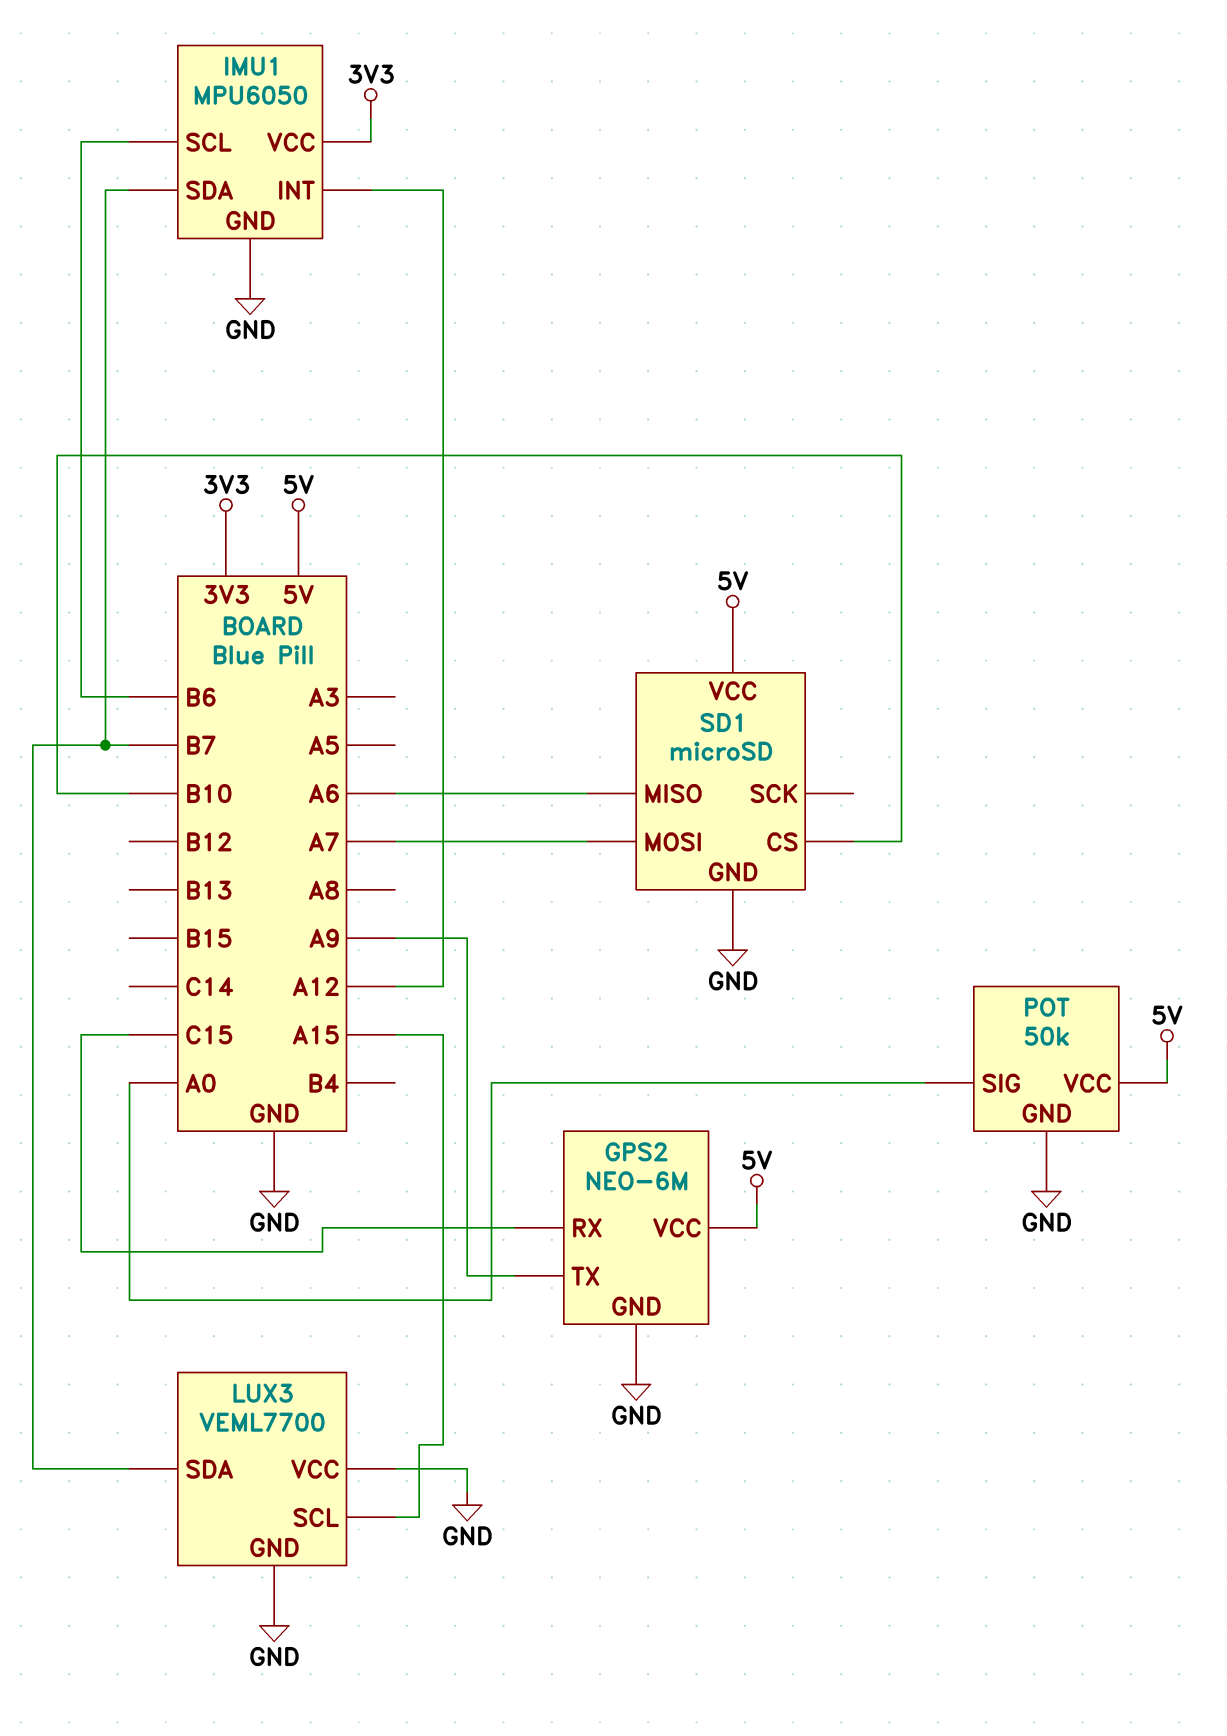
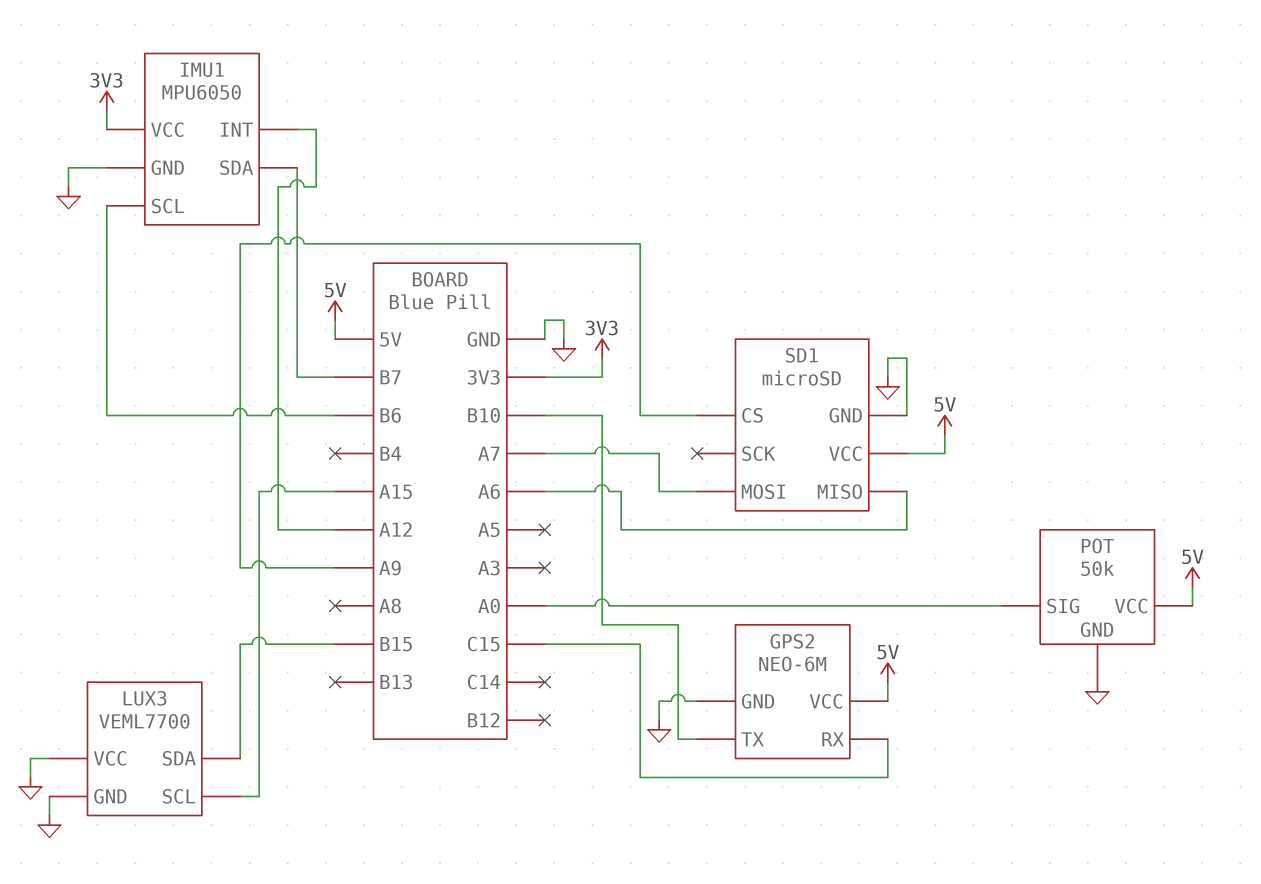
GPS2 pin TX: A9 -> B10
LUX3 pin SDA: B7 -> B15
SD1 pin CS: B10 -> A9

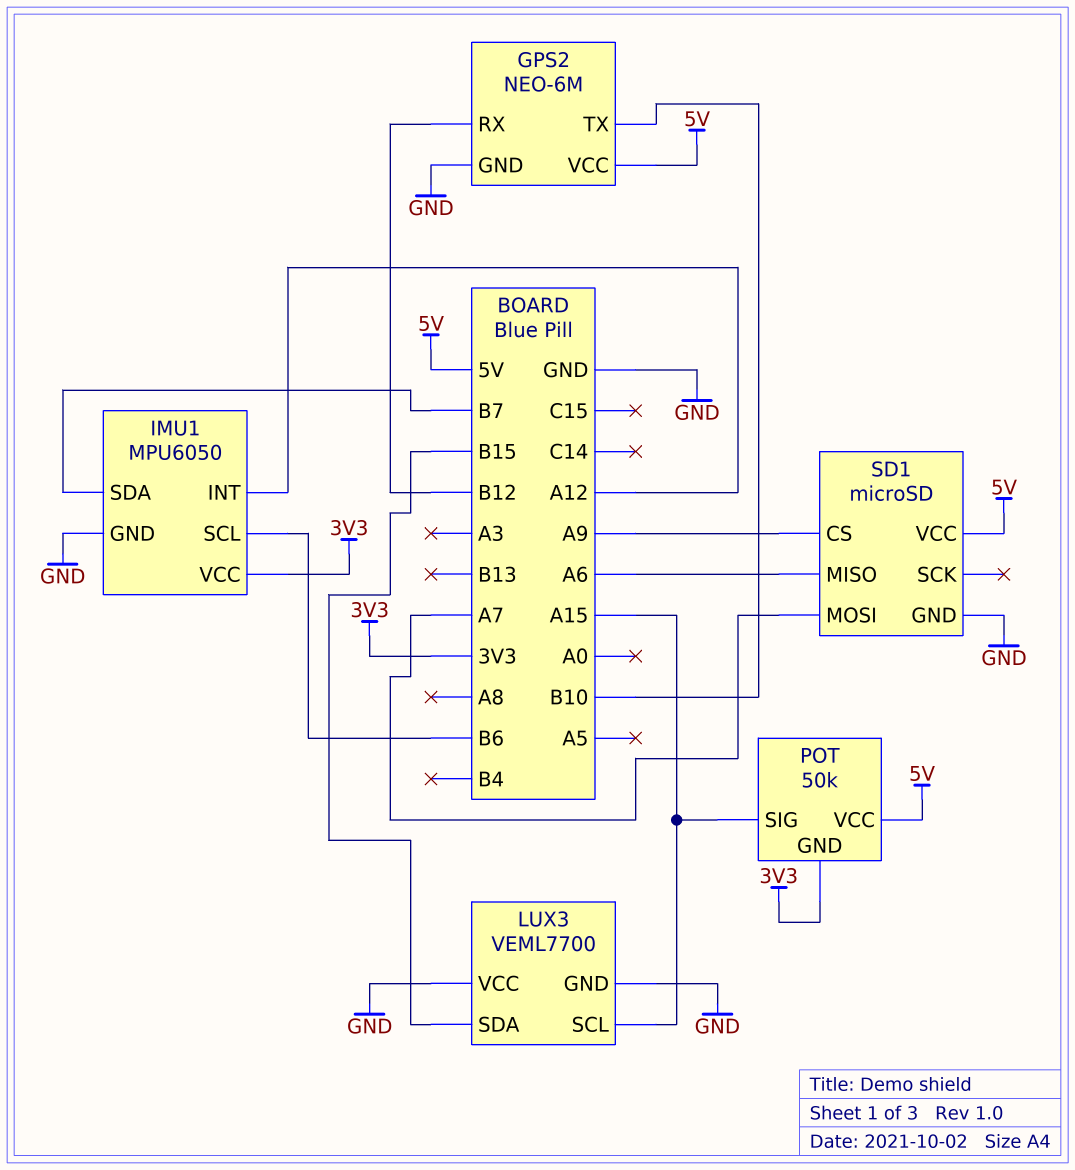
GPS2 pin RX: C15 -> B12
POT pin GND: GND -> 3V3
POT pin SIG: A0 -> A15

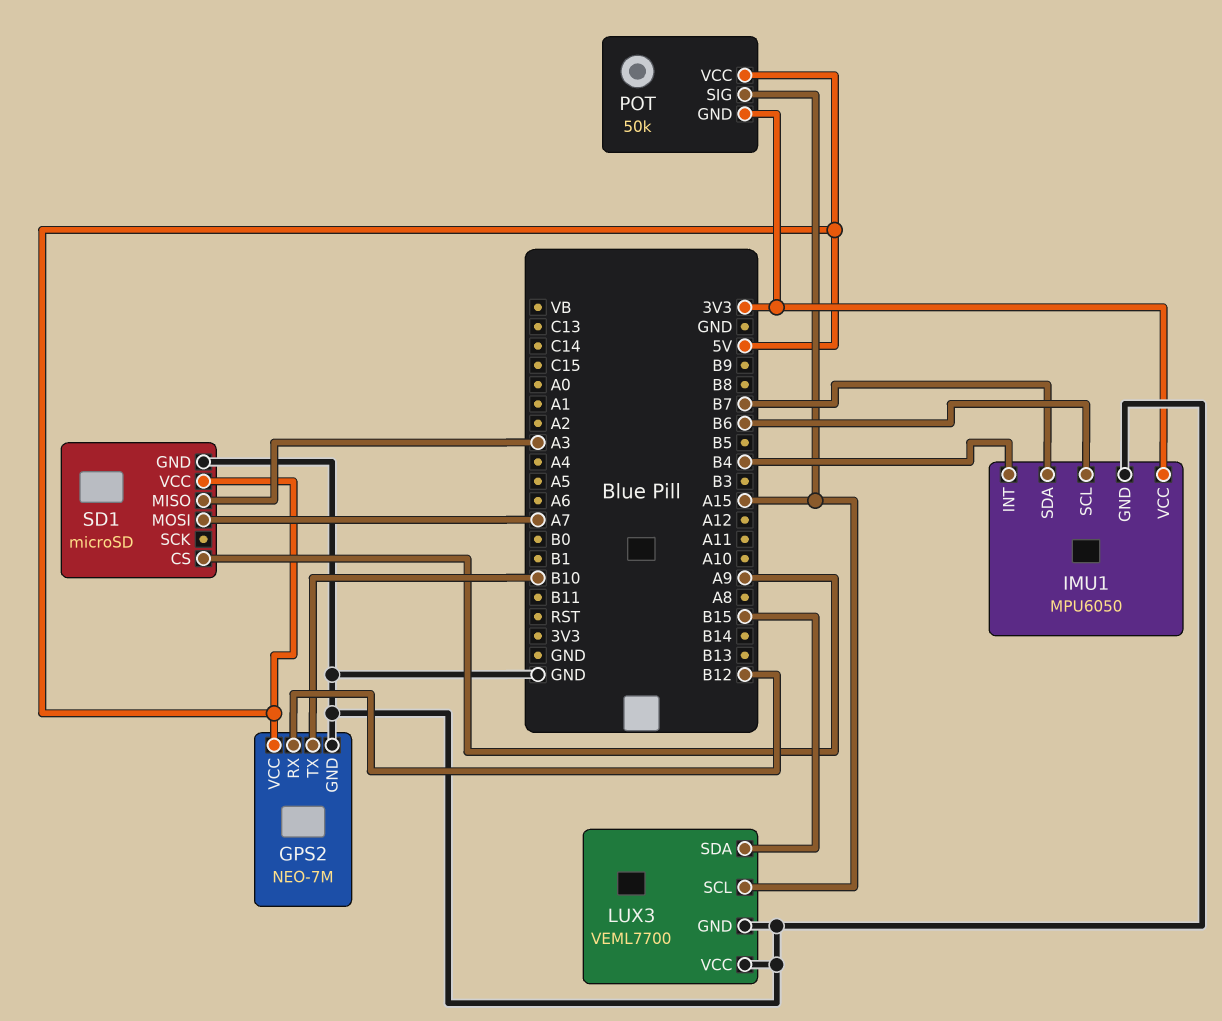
GPS2: NEO-6M -> NEO-7M
IMU1 pin INT: A12 -> B4
SD1 pin MISO: A6 -> A3

